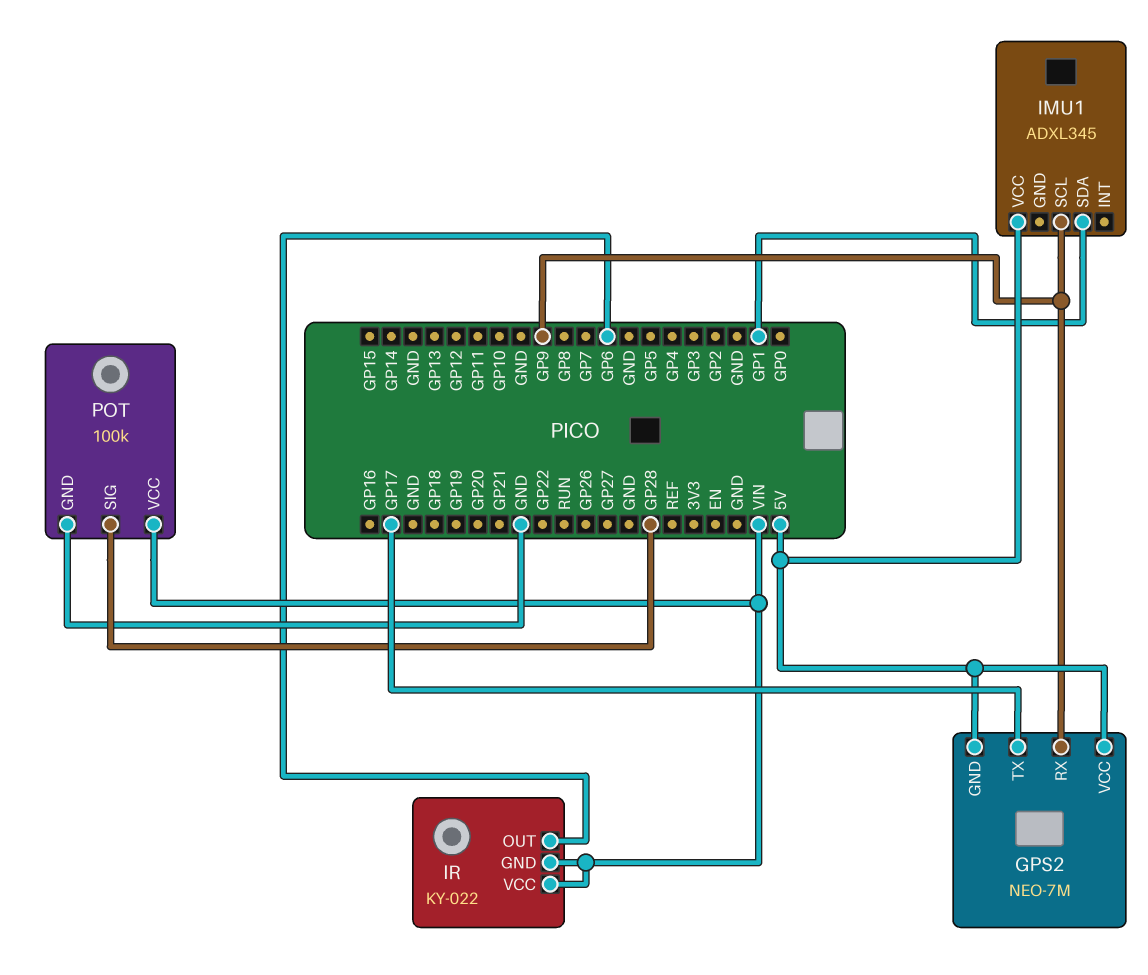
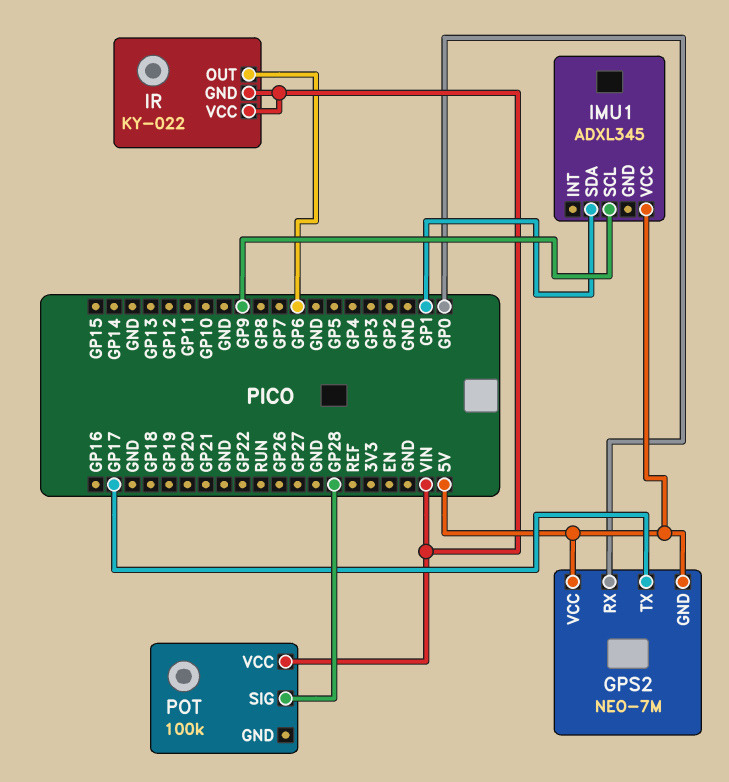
GPS2 pin RX: GP9 -> GP0
POT pin GND: GND -> none

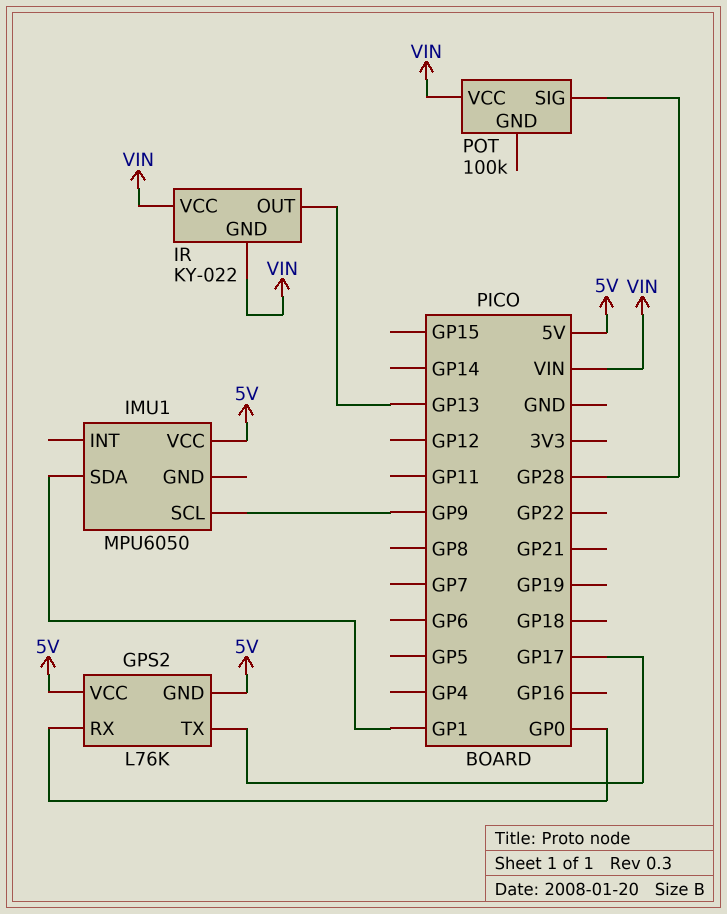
GPS2: NEO-7M -> L76K
IMU1: ADXL345 -> MPU6050
IR pin OUT: GP6 -> GP13

